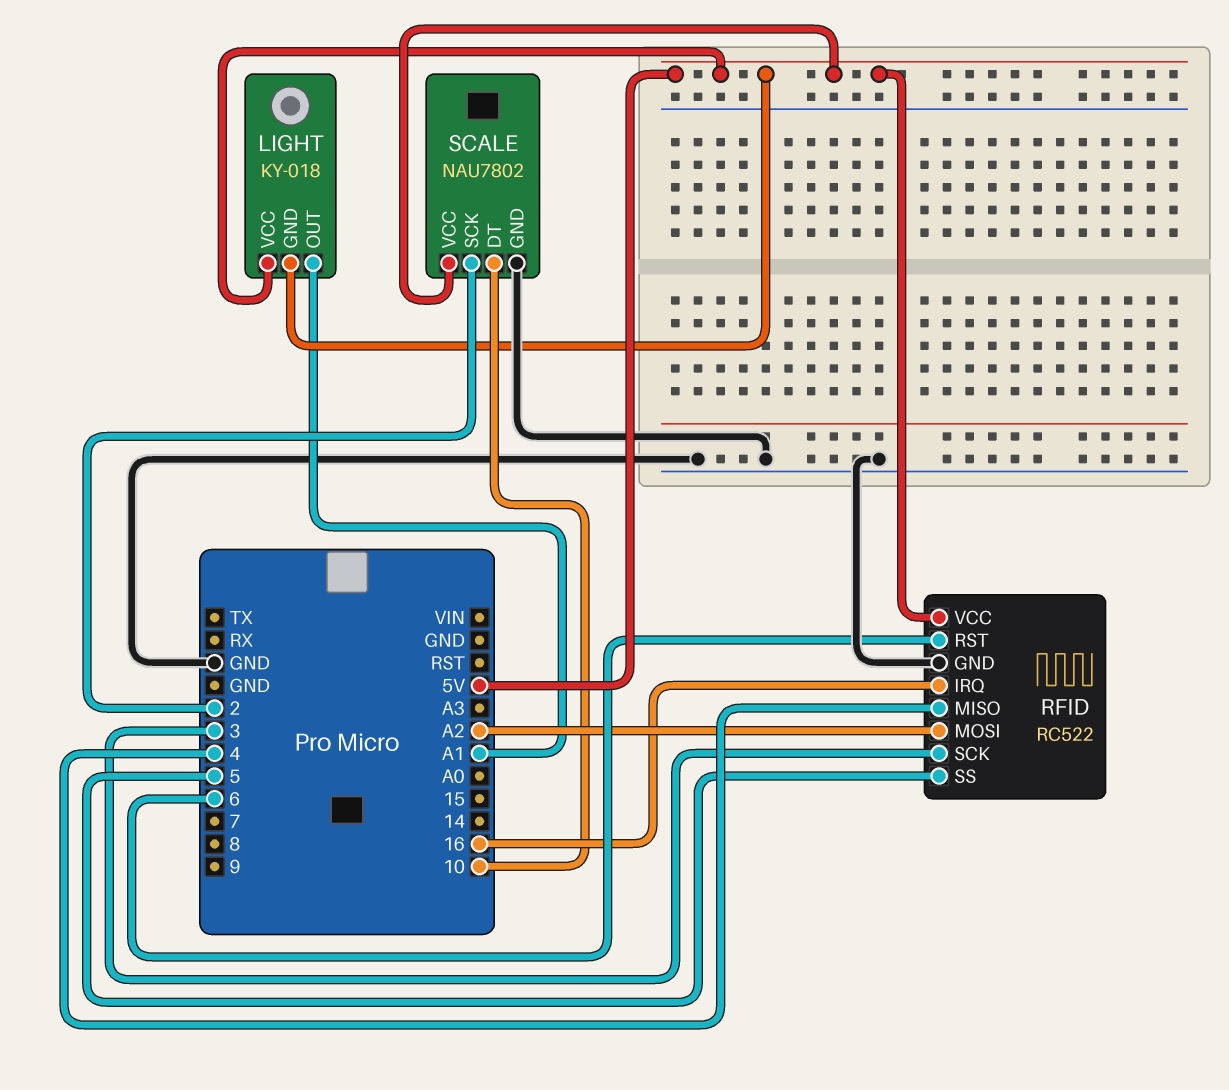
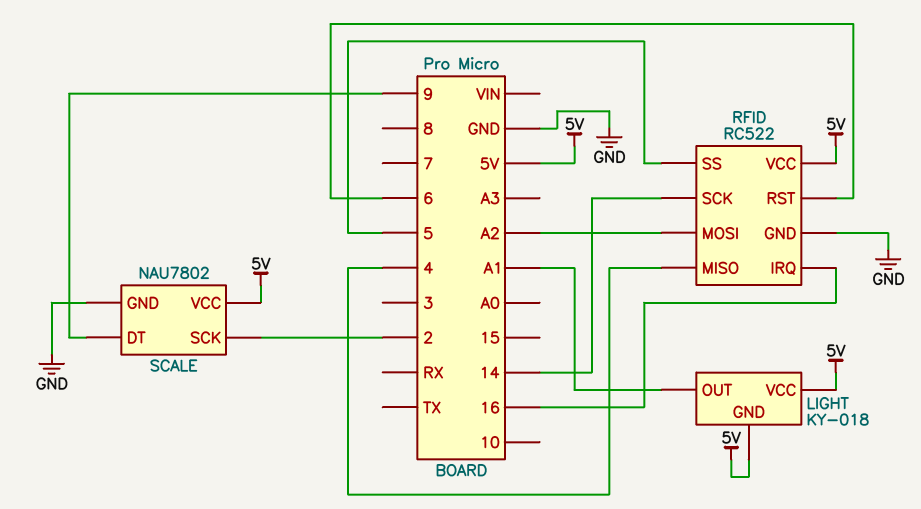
RFID pin SCK: 3 -> 14
SCALE pin DT: 10 -> 9

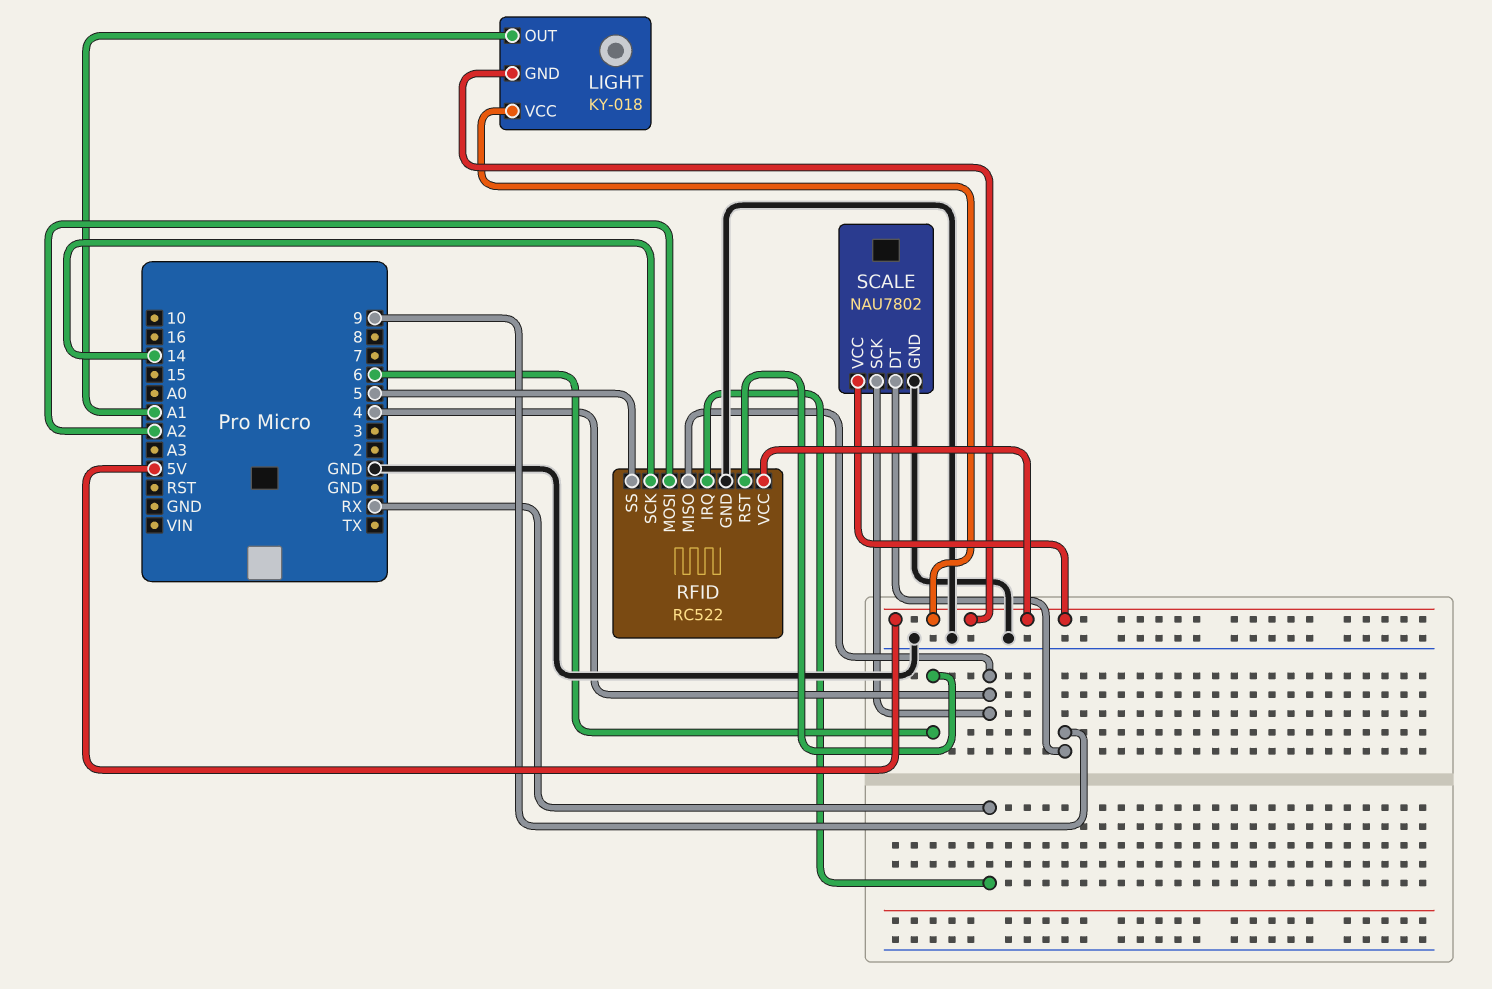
RFID pin IRQ: 16 -> RX
SCALE pin SCK: 2 -> 4

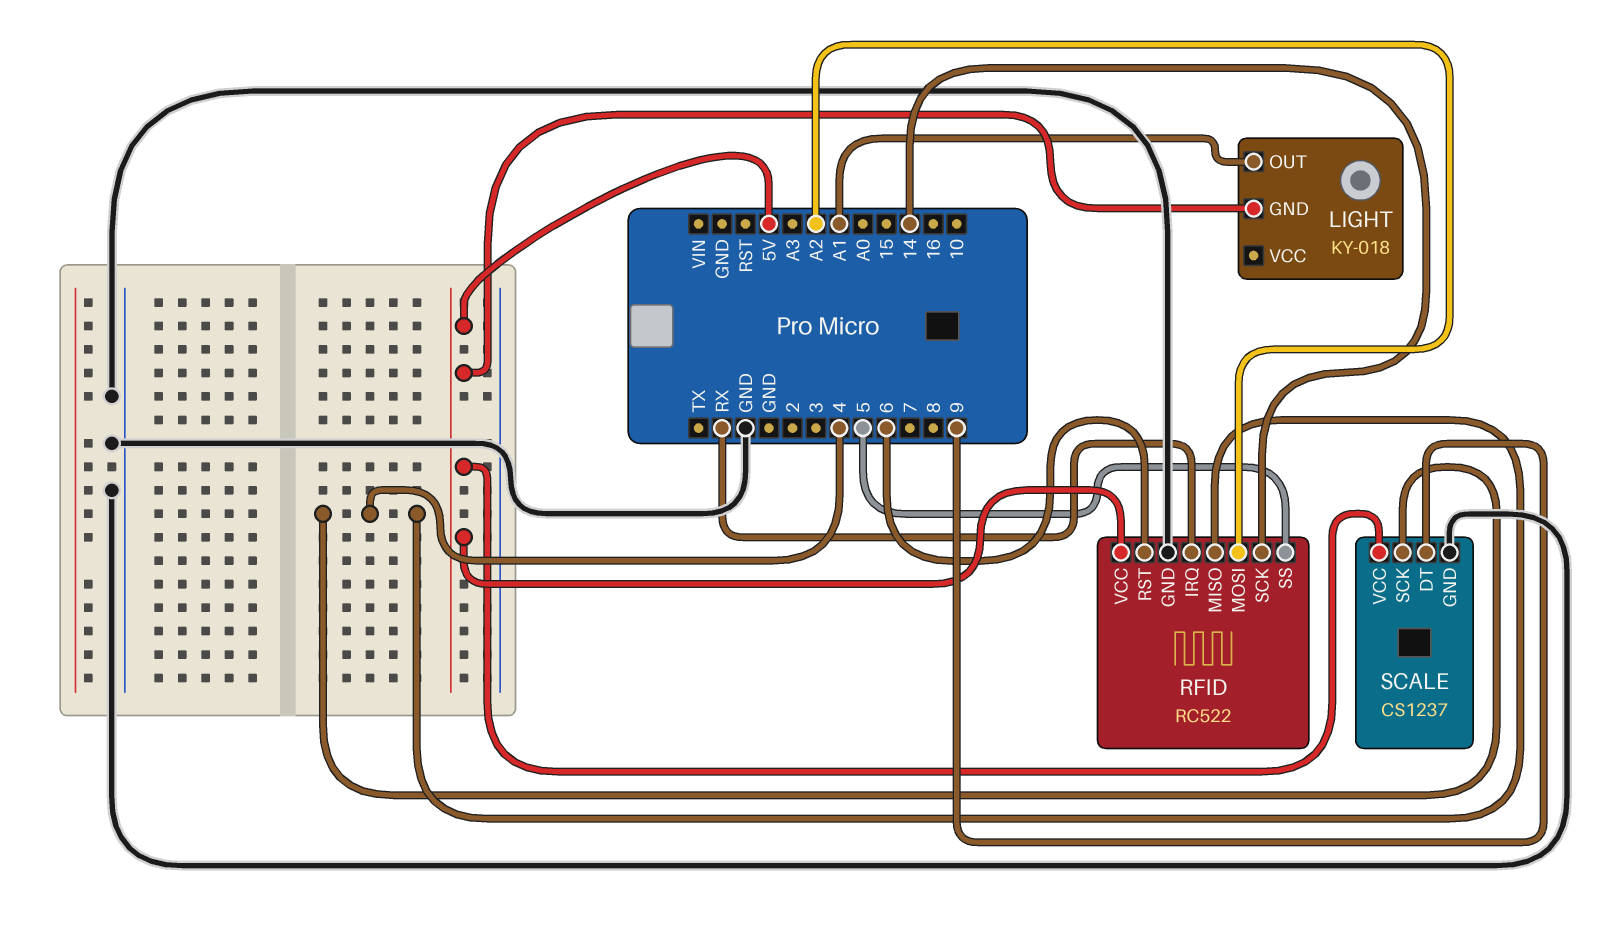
LIGHT pin VCC: 5V -> none
SCALE: NAU7802 -> CS1237

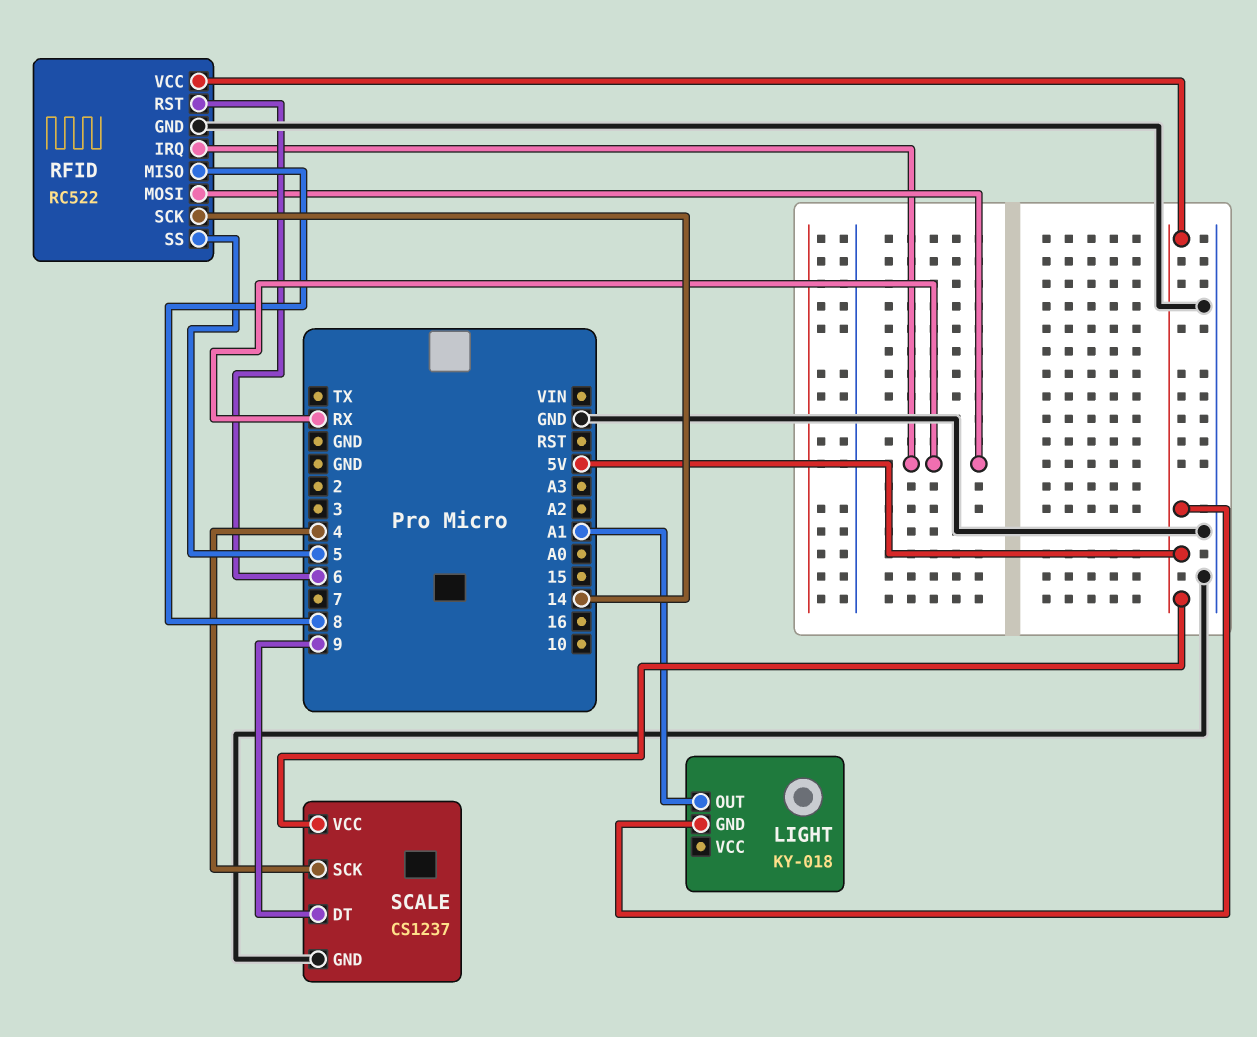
RFID pin MISO: 4 -> 8
RFID pin MOSI: A2 -> RX

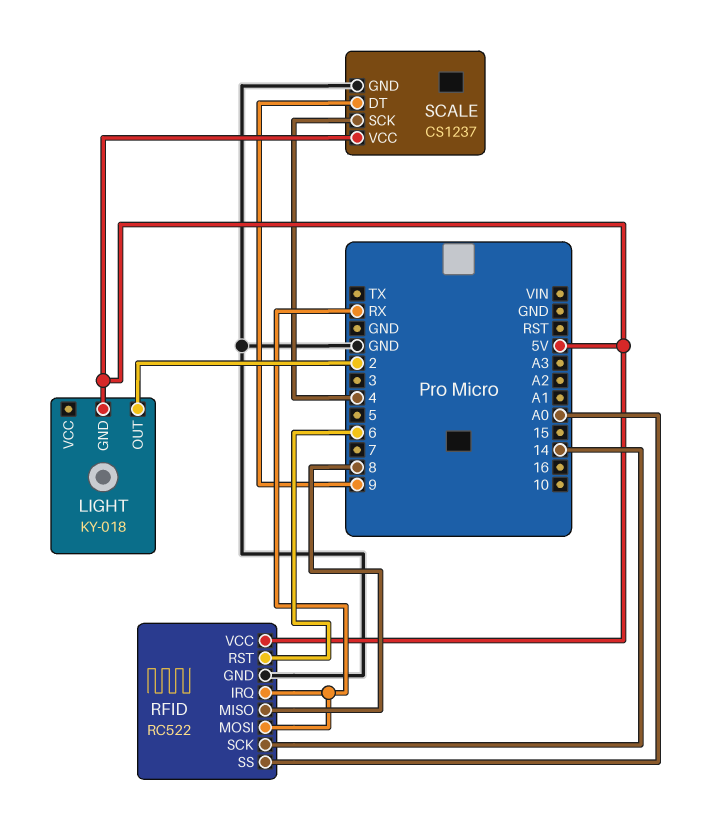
LIGHT pin OUT: A1 -> 2
RFID pin SS: 5 -> A0

